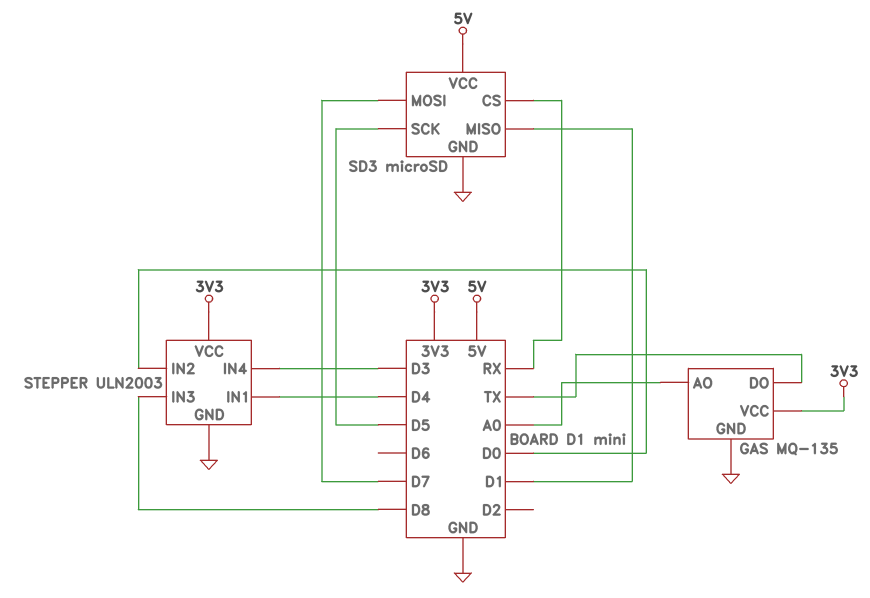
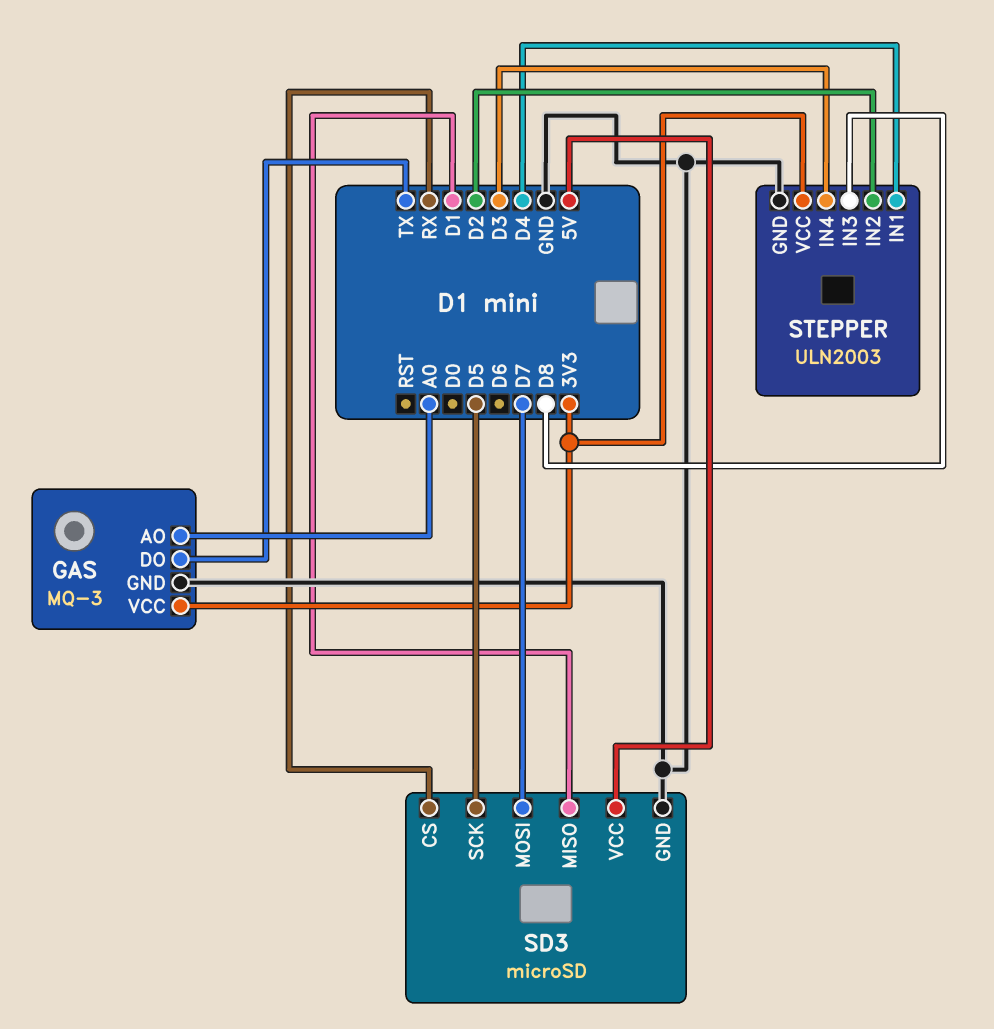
GAS: MQ-135 -> MQ-3
STEPPER pin IN2: D0 -> D2

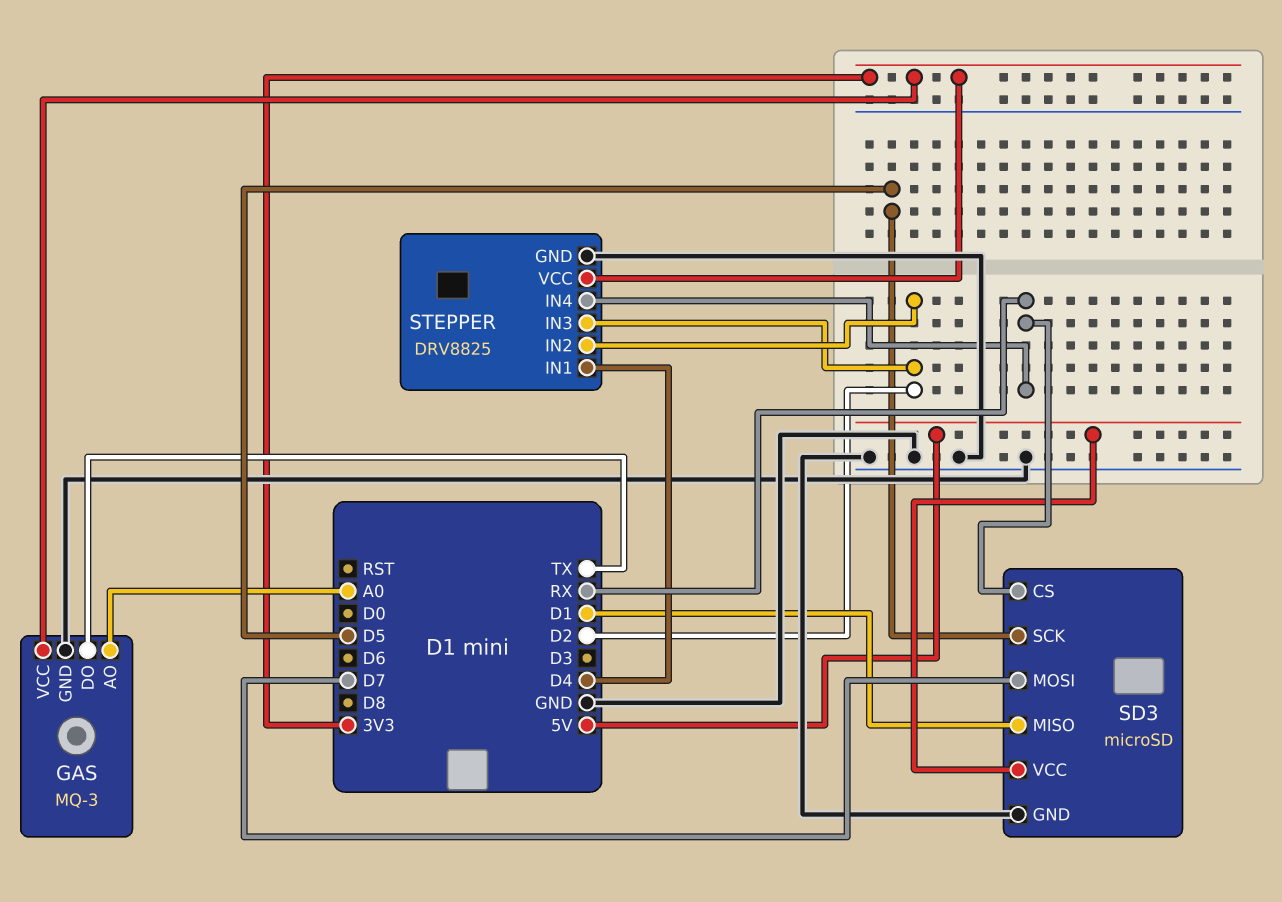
STEPPER: ULN2003 -> DRV8825
STEPPER pin IN3: D8 -> D2
STEPPER pin IN4: D3 -> RX

